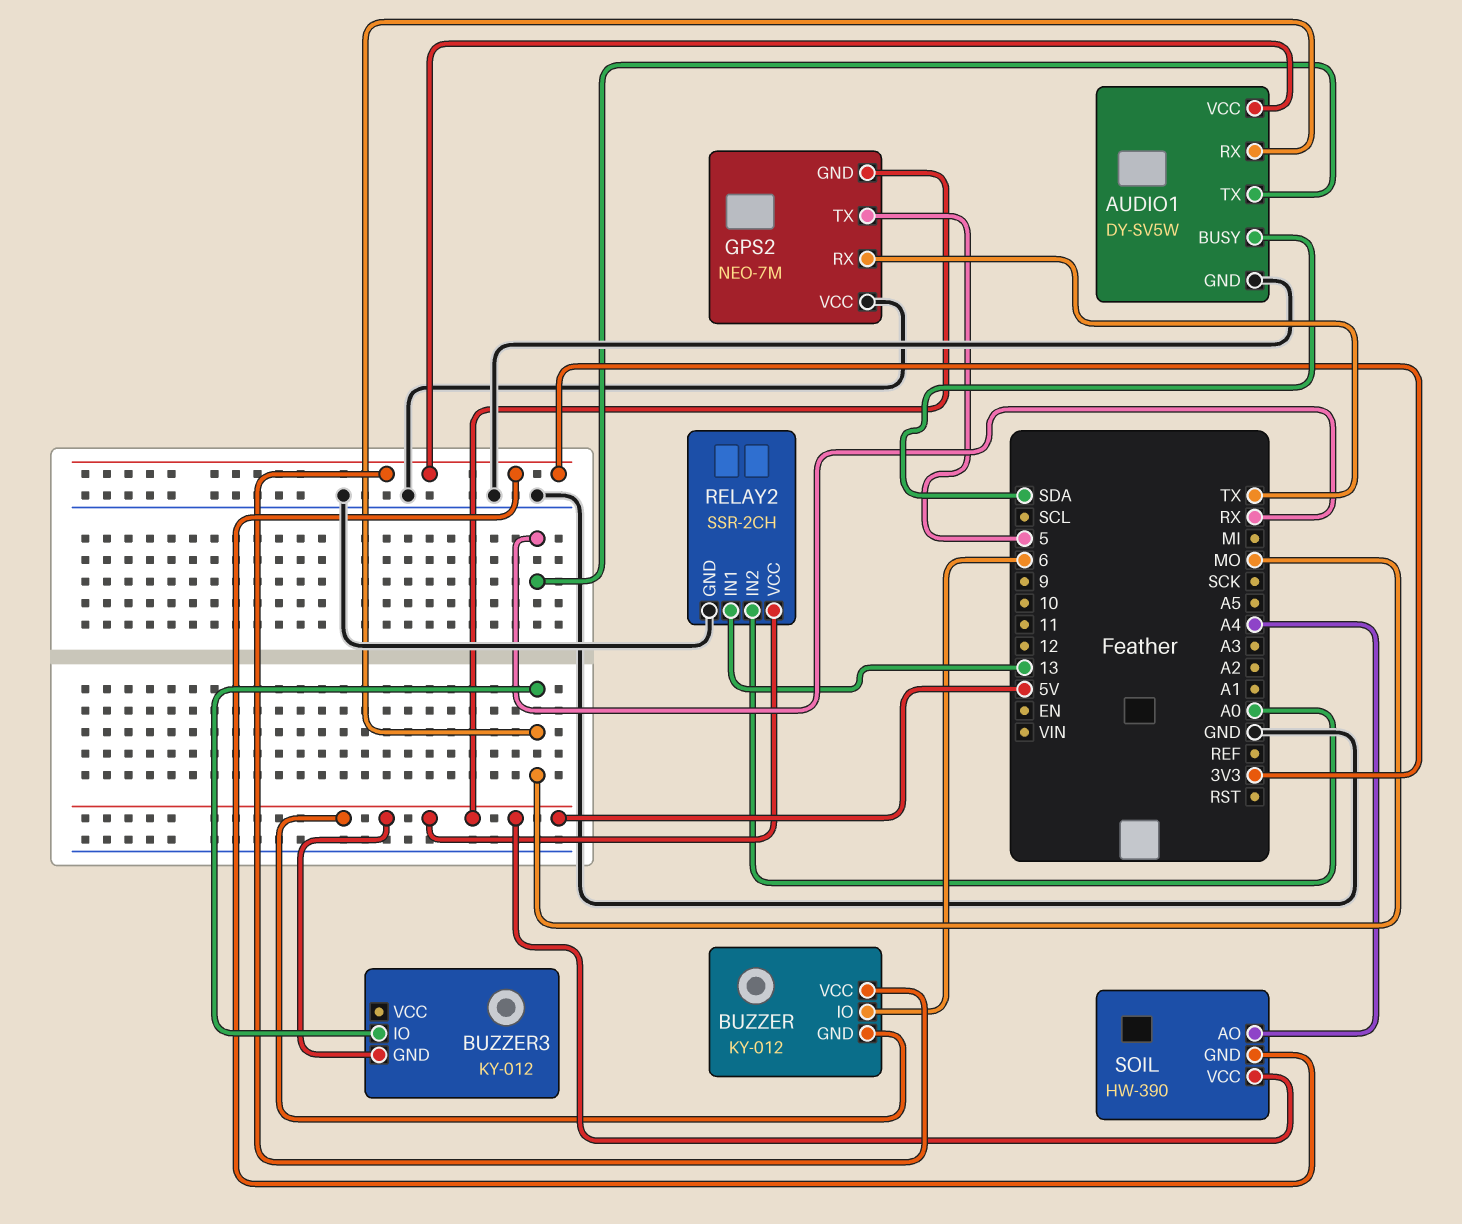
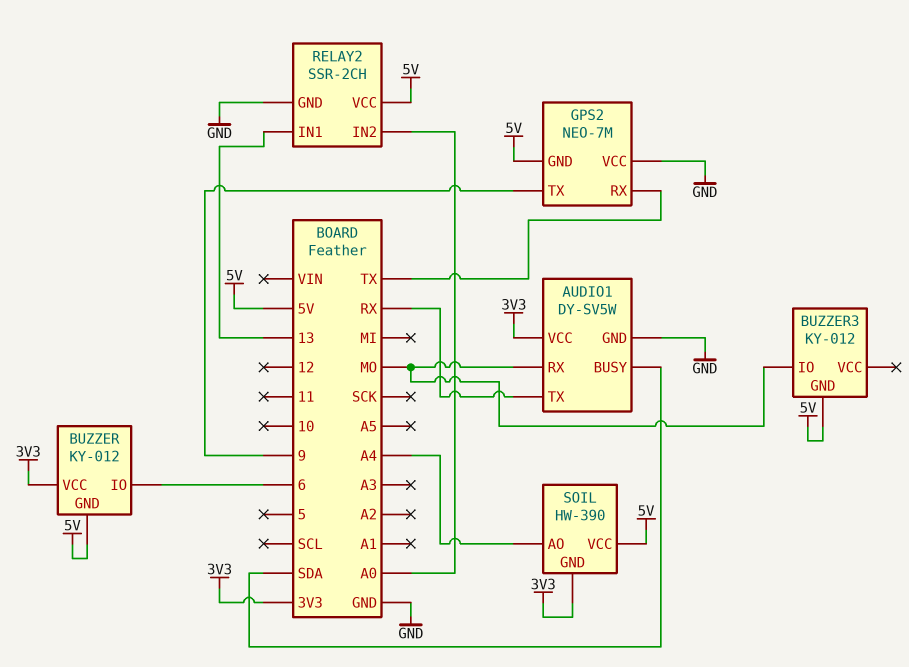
GPS2 pin TX: 5 -> 9

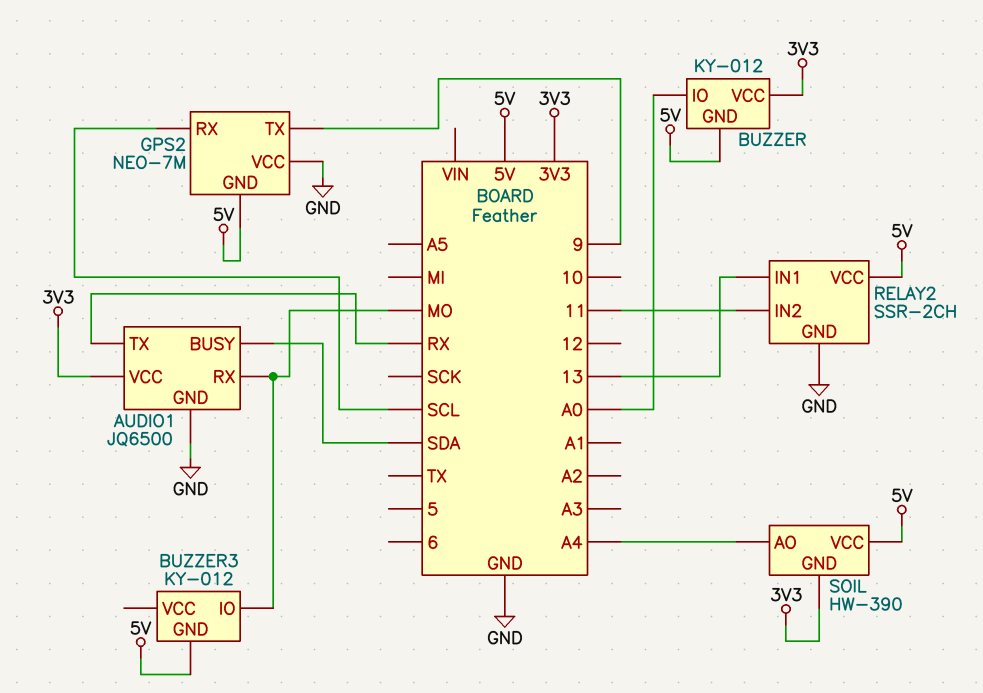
AUDIO1: DY-SV5W -> JQ6500
BUZZER pin IO: 6 -> A0
GPS2 pin RX: TX -> SCL
RELAY2 pin IN2: A0 -> 11

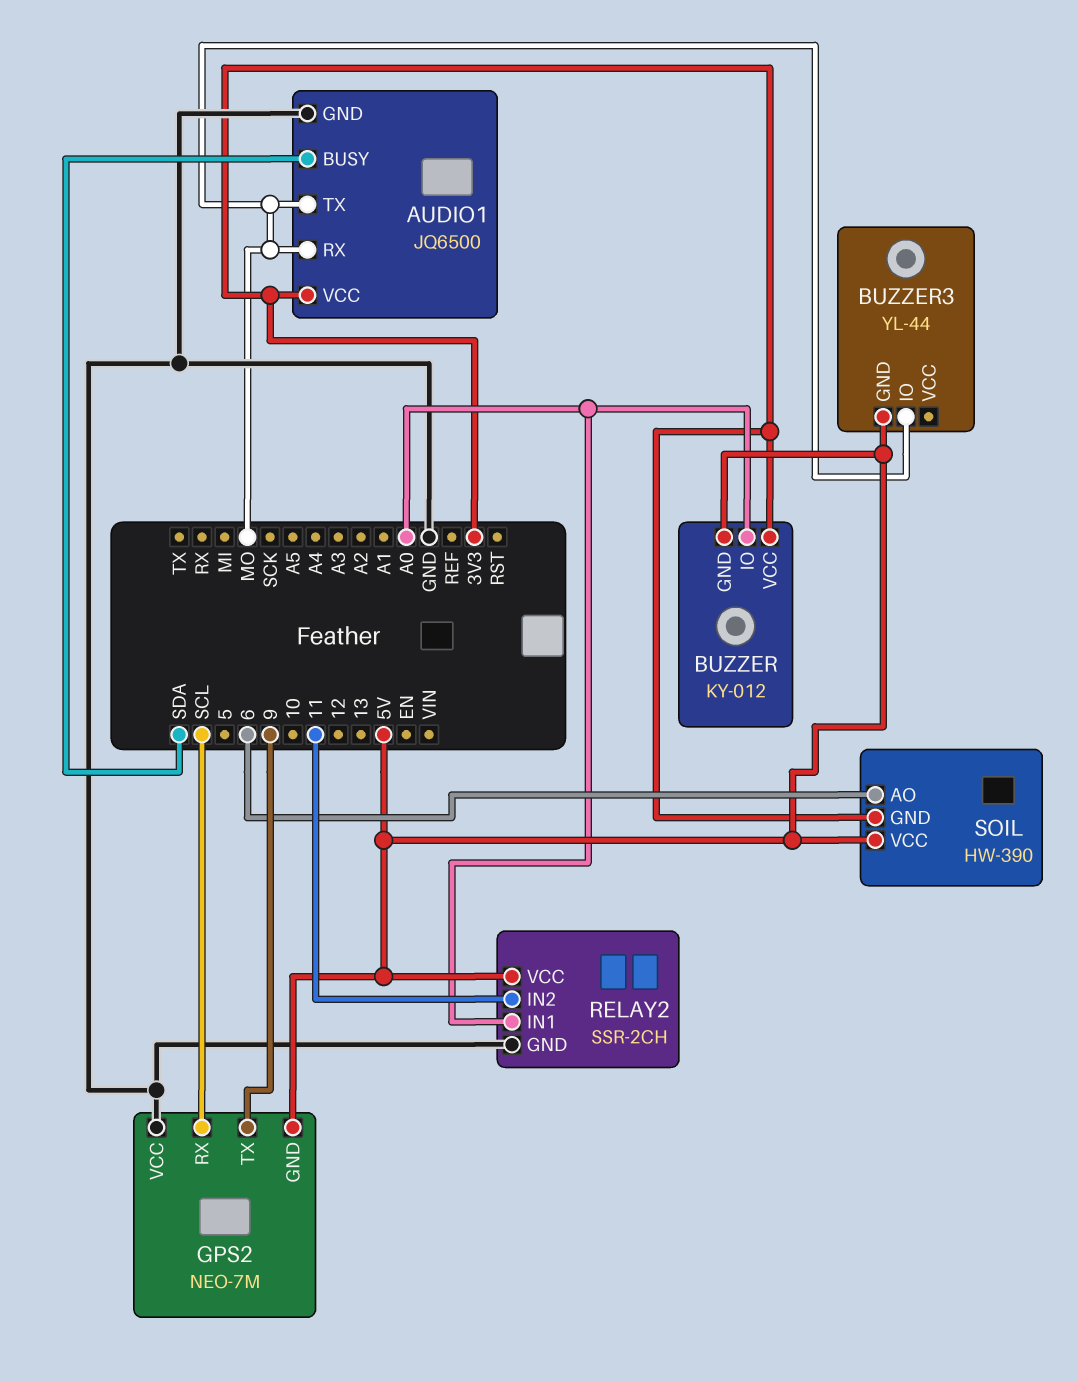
AUDIO1 pin TX: RX -> MO
BUZZER3: KY-012 -> YL-44
RELAY2 pin IN1: 13 -> A0
SOIL pin AO: A4 -> 6

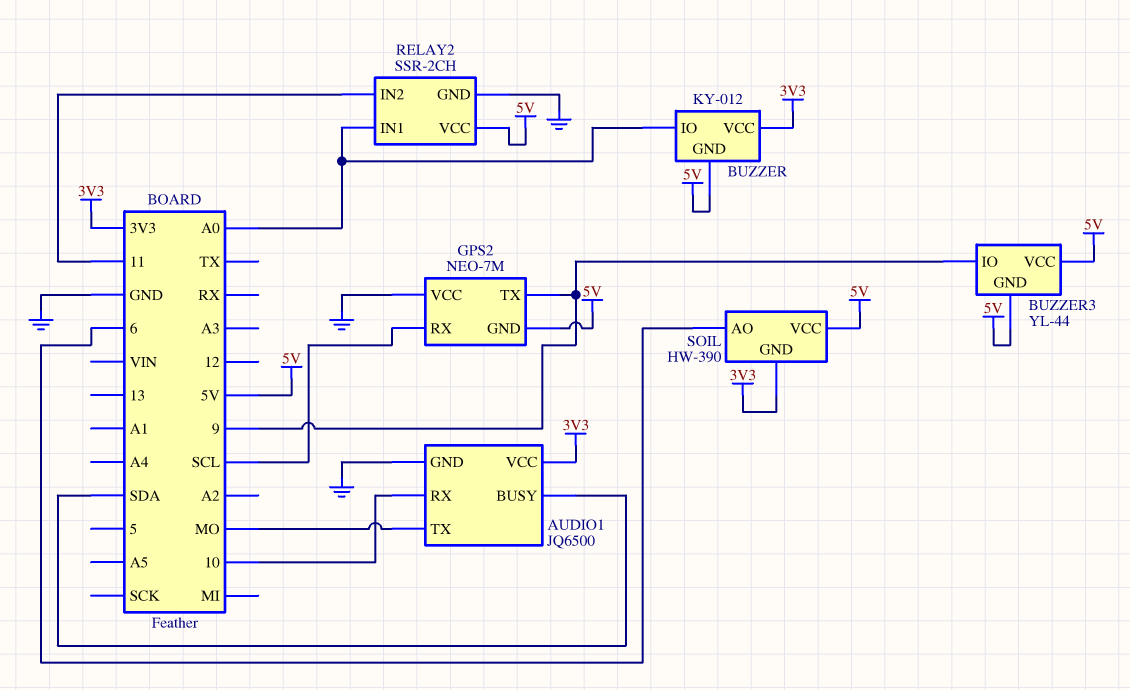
AUDIO1 pin RX: MO -> 10
BUZZER3 pin IO: MO -> 9
BUZZER3 pin VCC: none -> 5V

